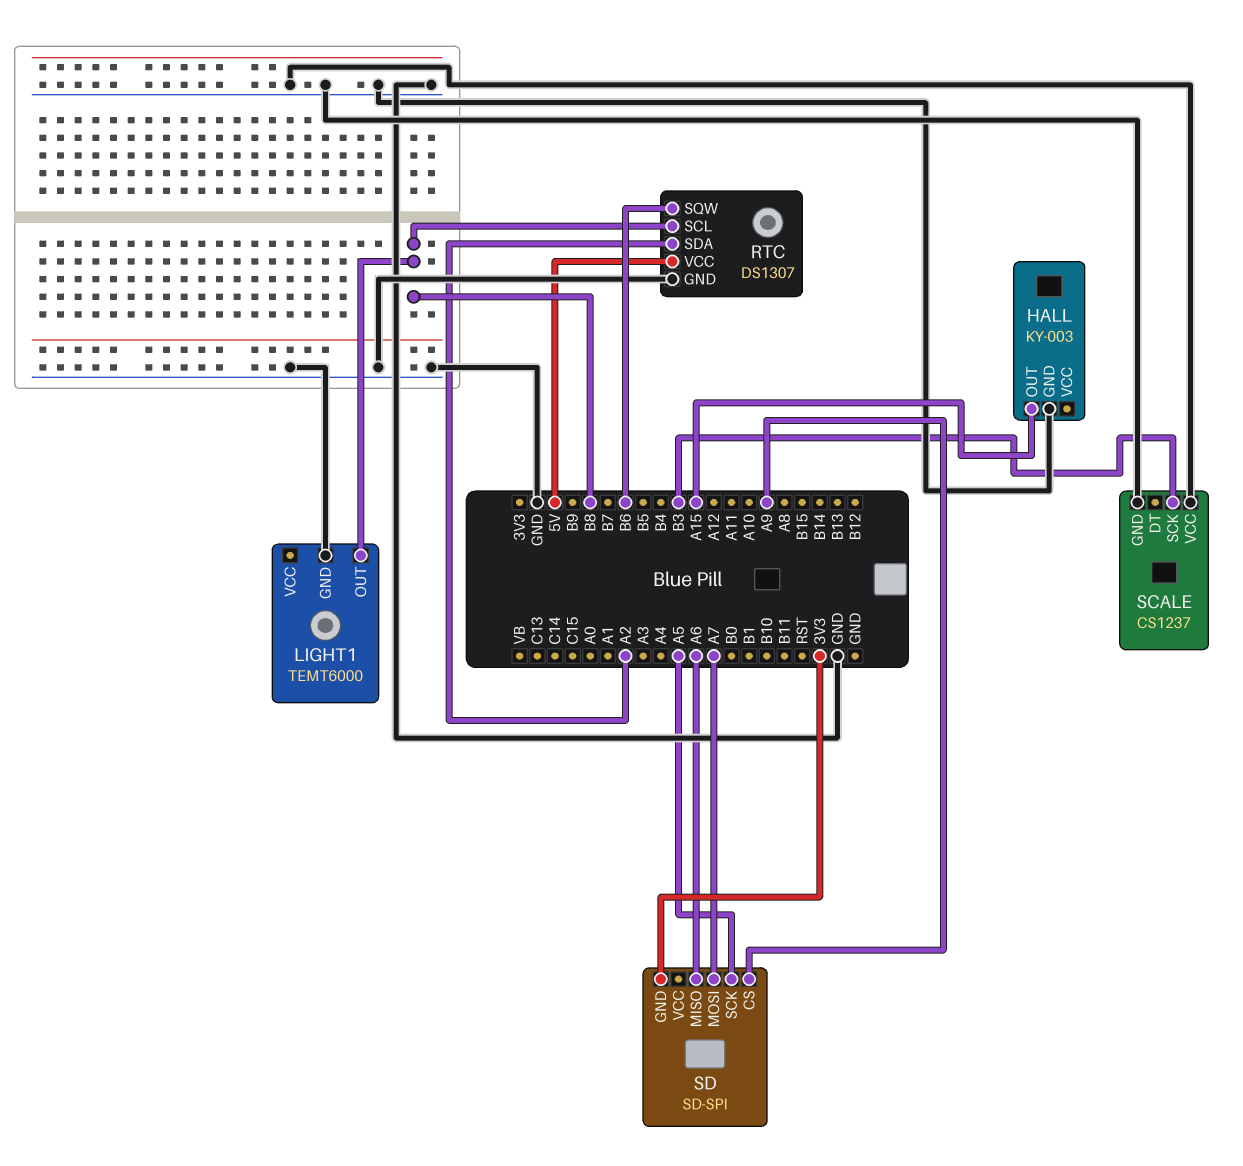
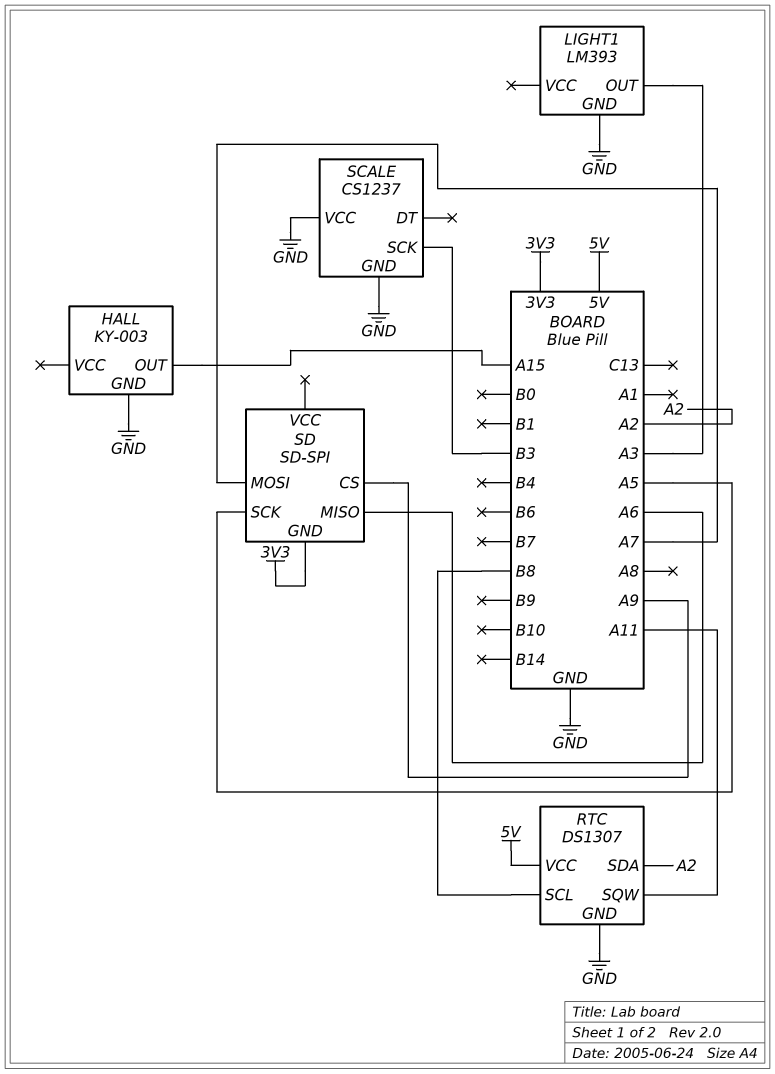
LIGHT1: TEMT6000 -> LM393
LIGHT1 pin OUT: B8 -> A3
RTC pin SQW: B6 -> A11

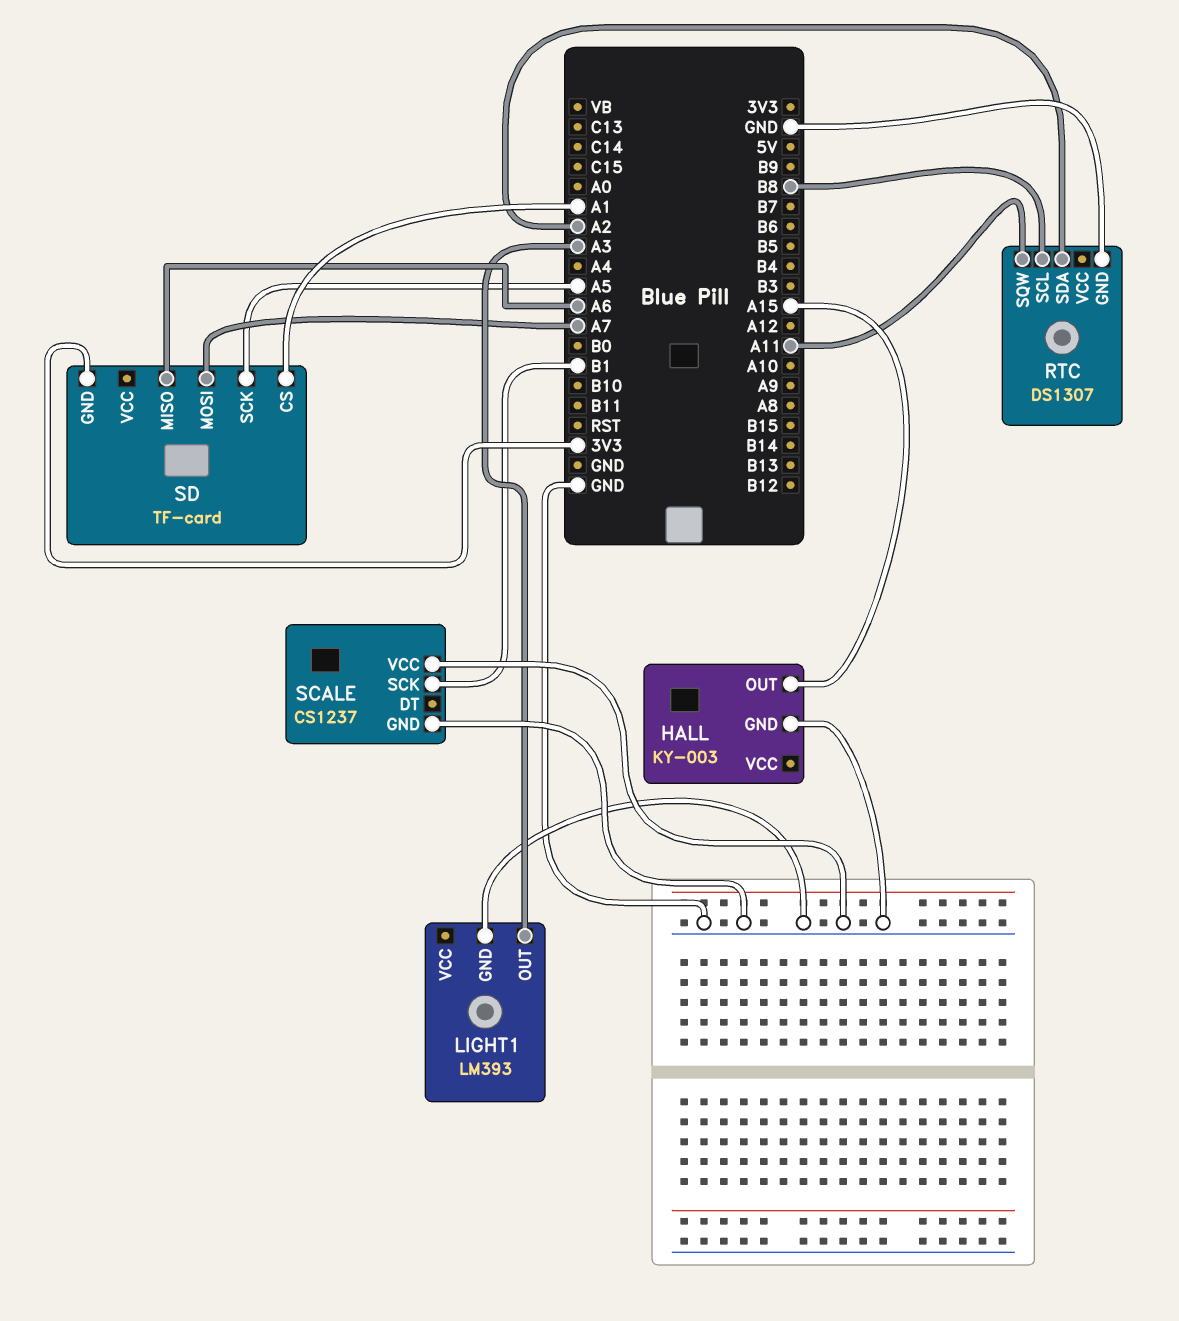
RTC pin VCC: 5V -> none
SCALE pin SCK: B3 -> B1
SD: SD-SPI -> TF-card
SD pin CS: A9 -> A1

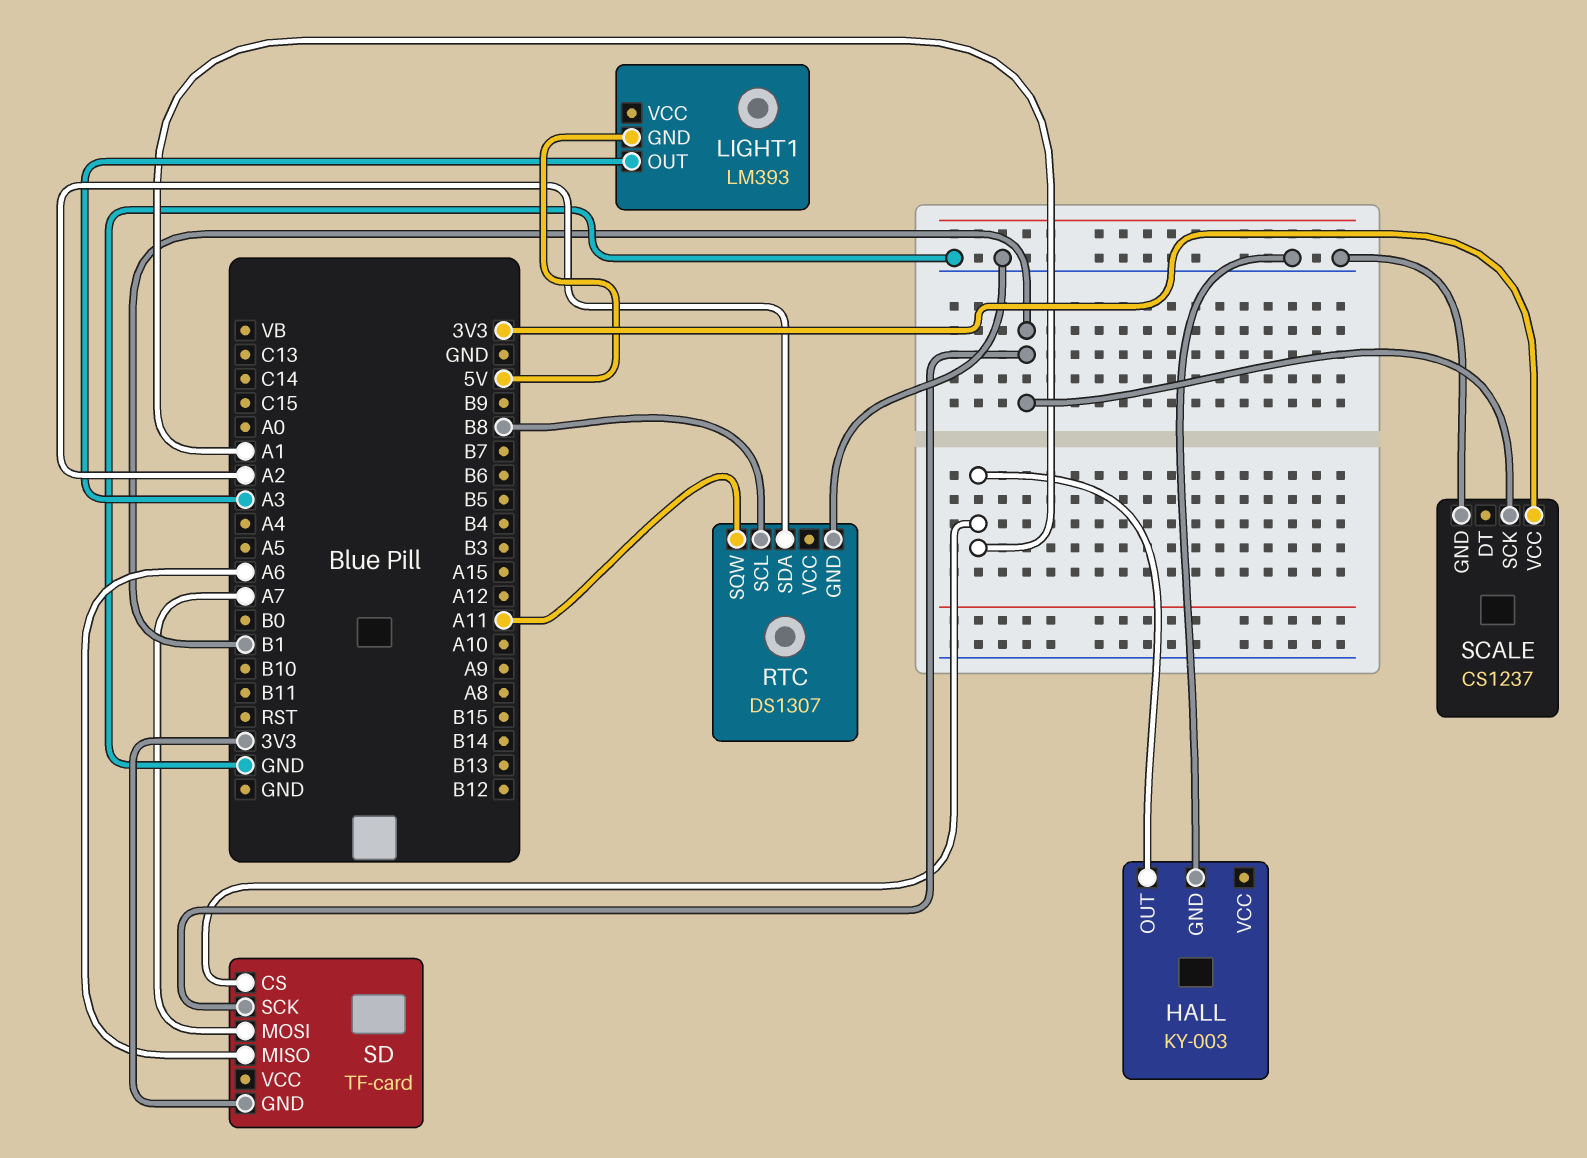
HALL pin OUT: A15 -> A1
LIGHT1 pin GND: GND -> 5V
SCALE pin VCC: GND -> 3V3
SD pin SCK: A5 -> B1

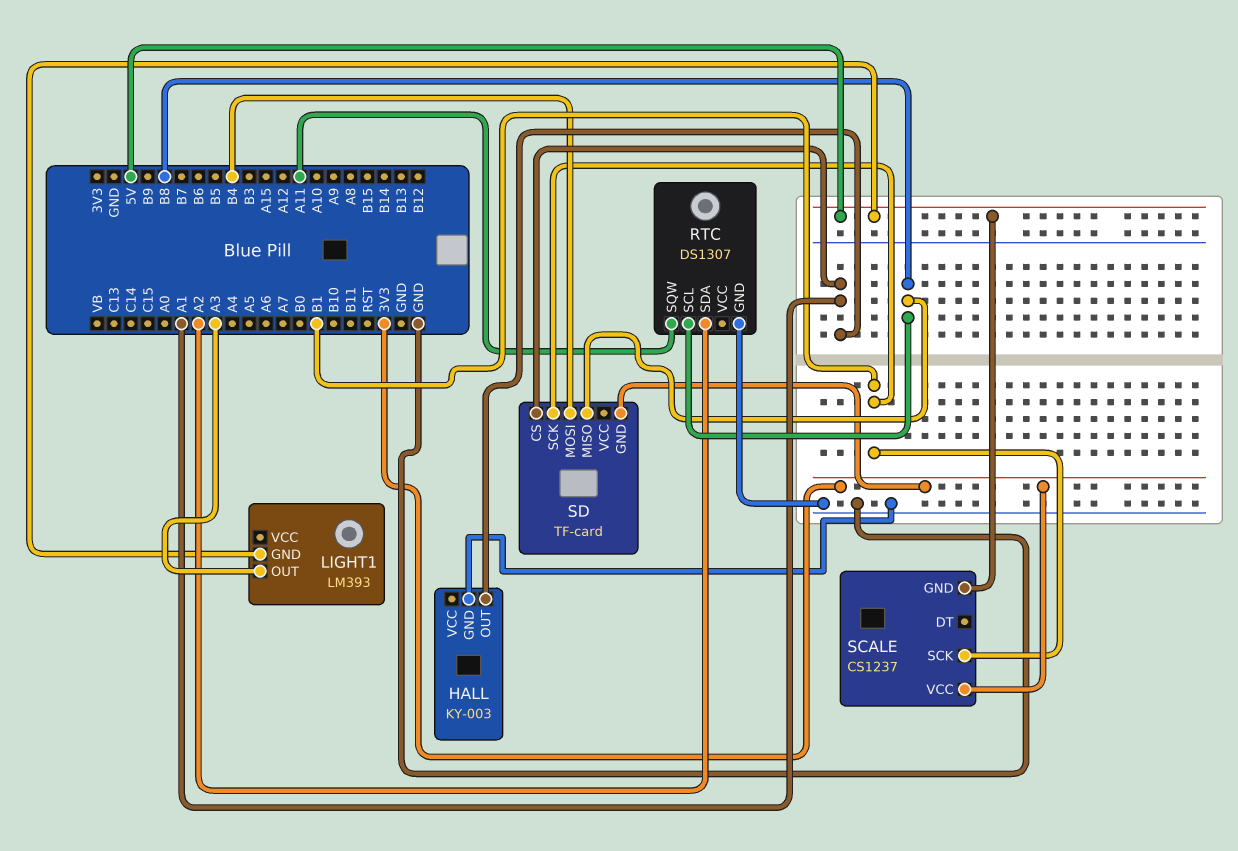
SCALE pin GND: GND -> 5V
SD pin MISO: A6 -> B8
SD pin MOSI: A7 -> B4

